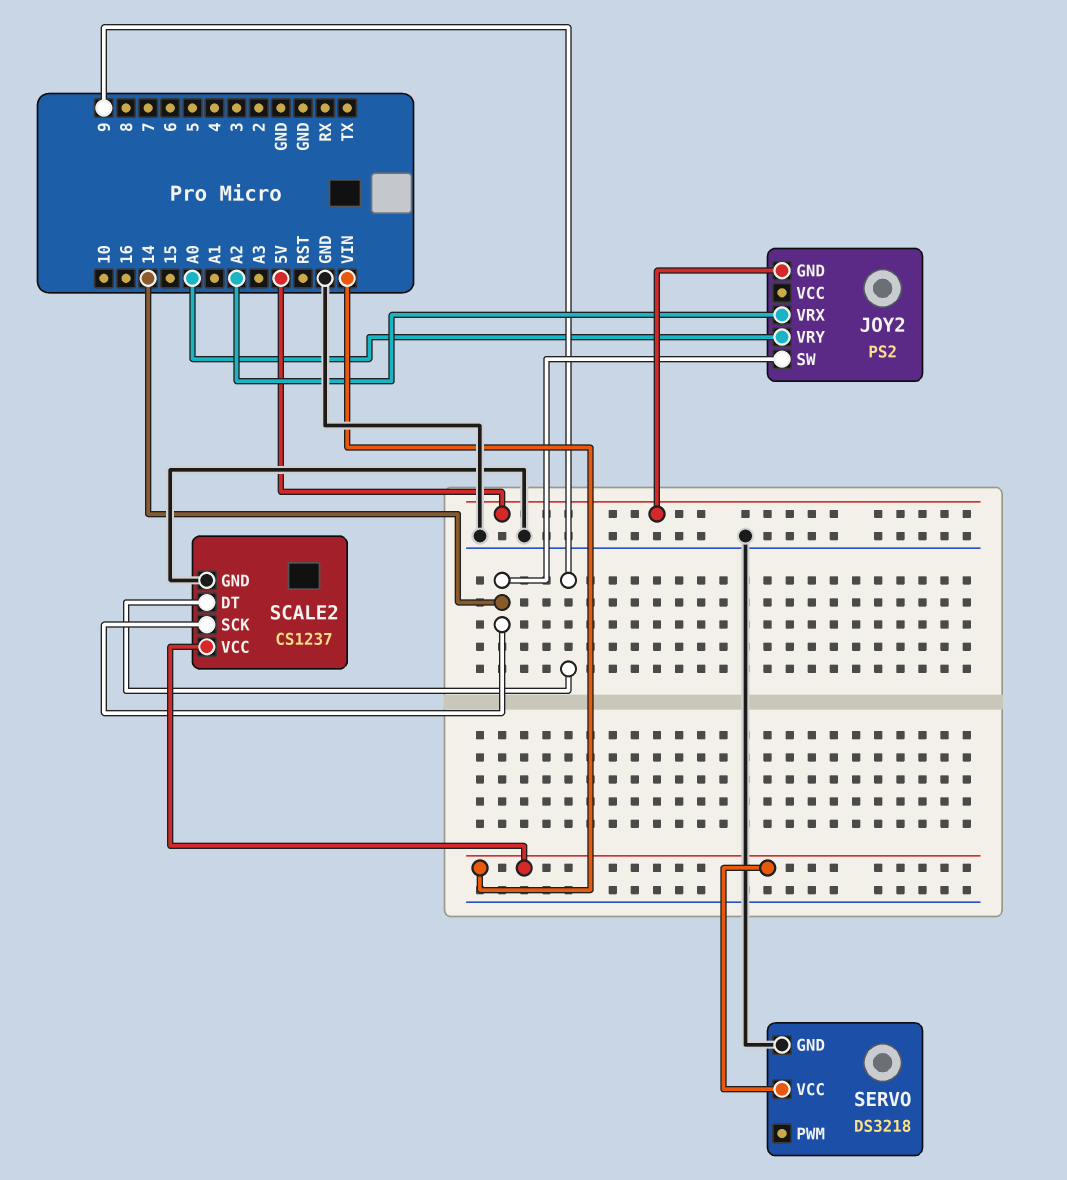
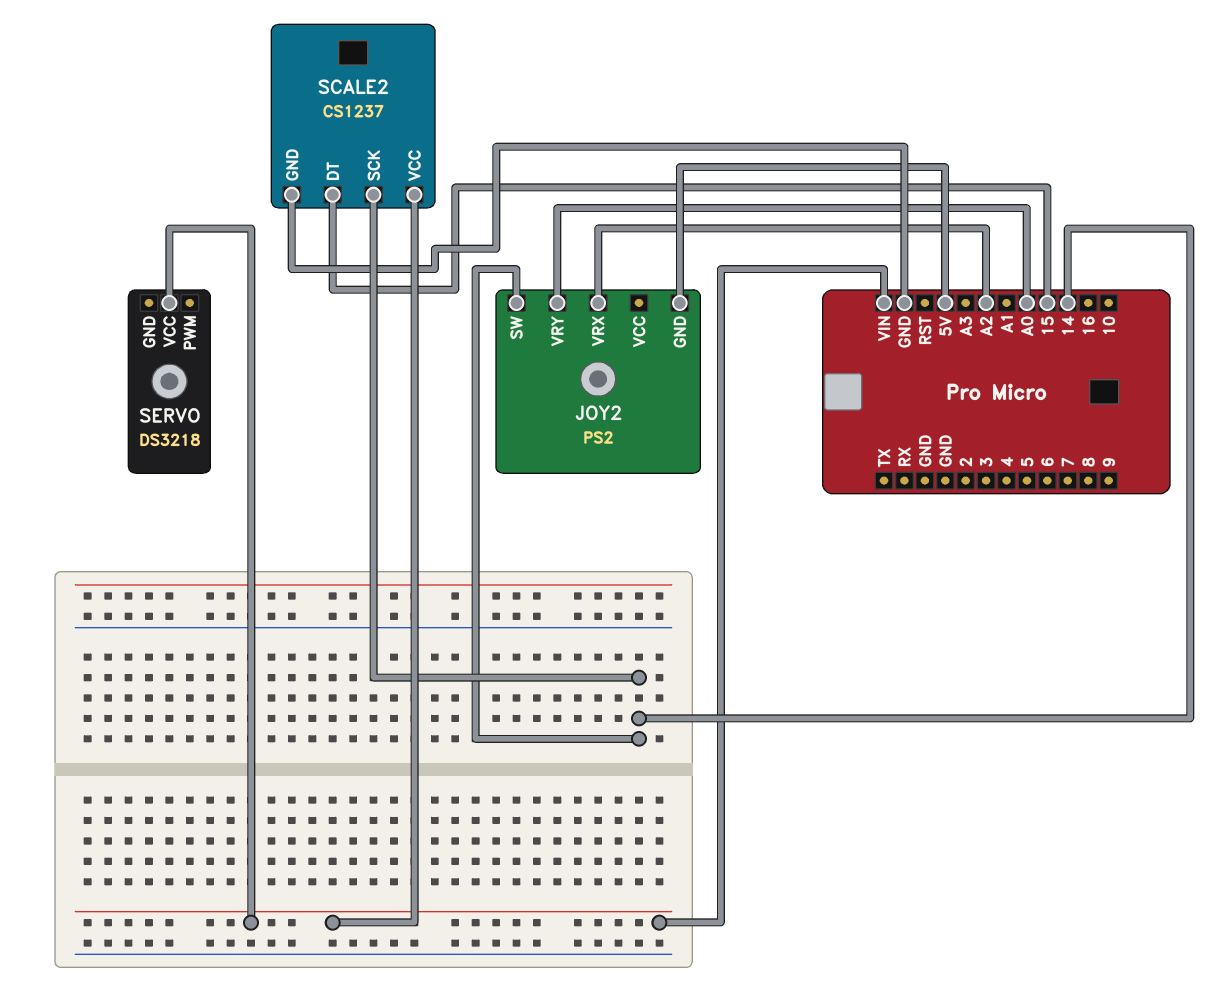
SCALE2 pin DT: 9 -> 15
SERVO pin GND: GND -> none

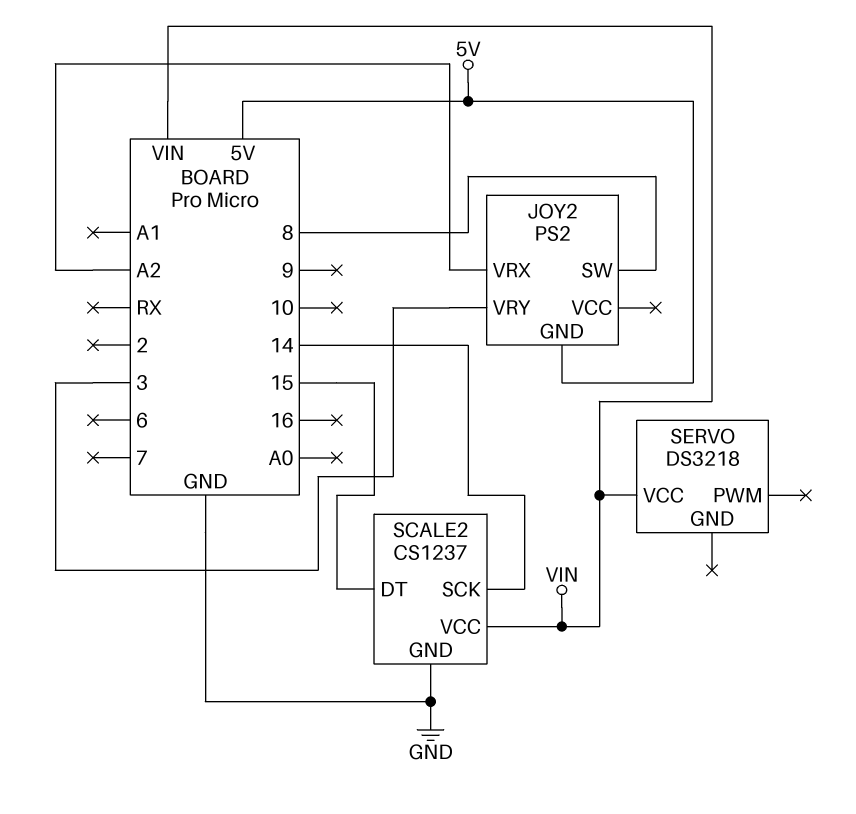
JOY2 pin SW: 14 -> 8
JOY2 pin VRY: A0 -> 3

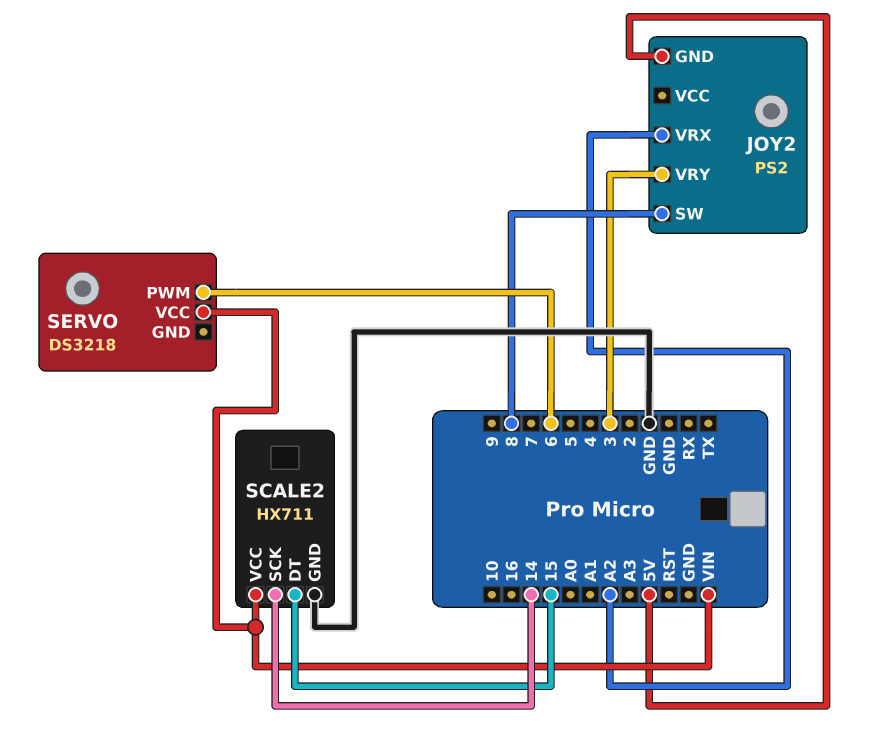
SCALE2: CS1237 -> HX711
SERVO pin PWM: none -> 6

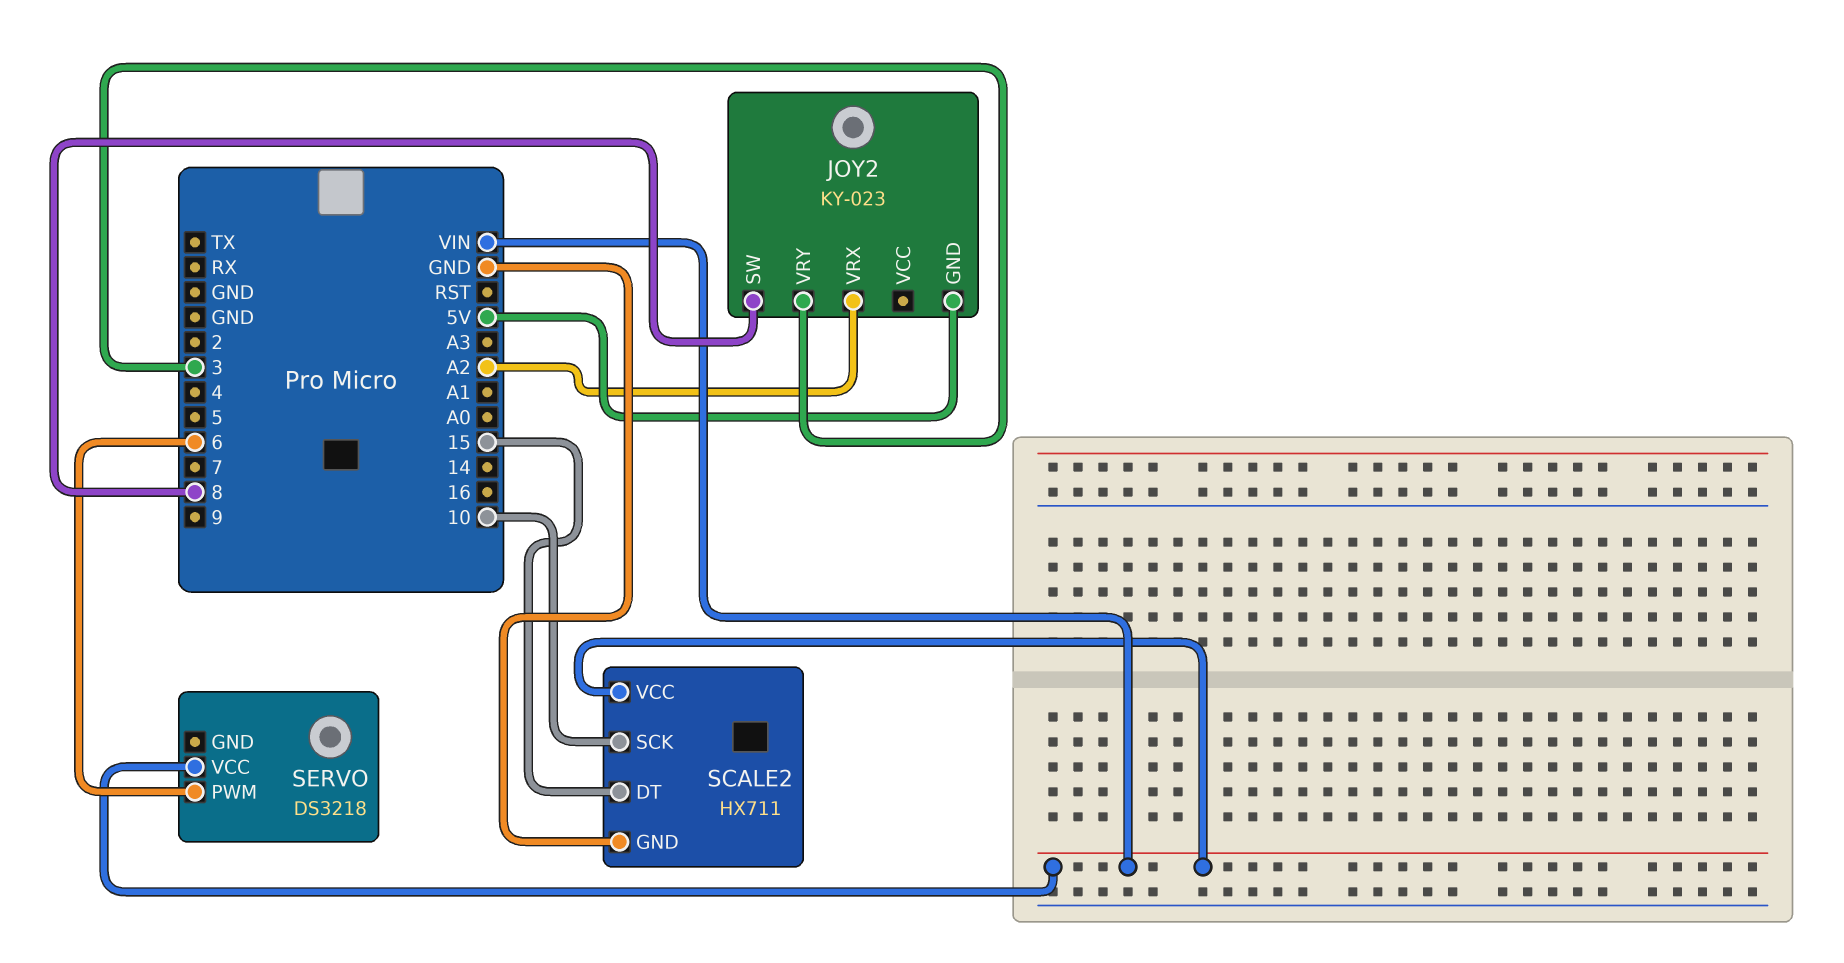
JOY2: PS2 -> KY-023
SCALE2 pin SCK: 14 -> 10

